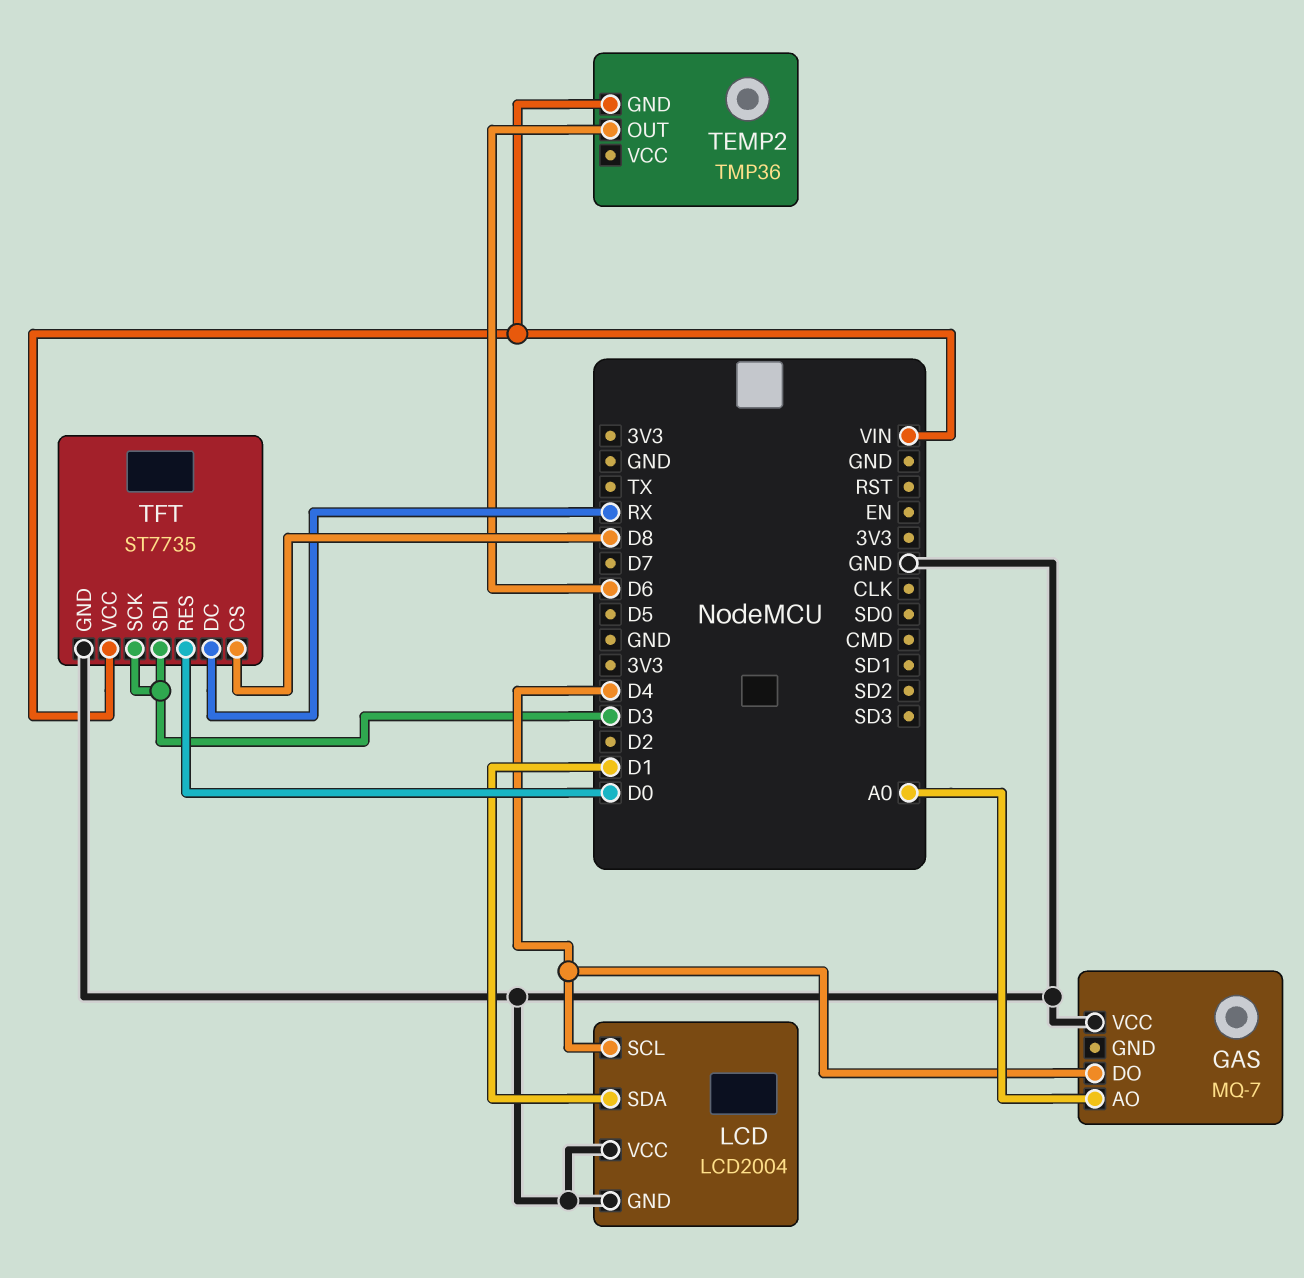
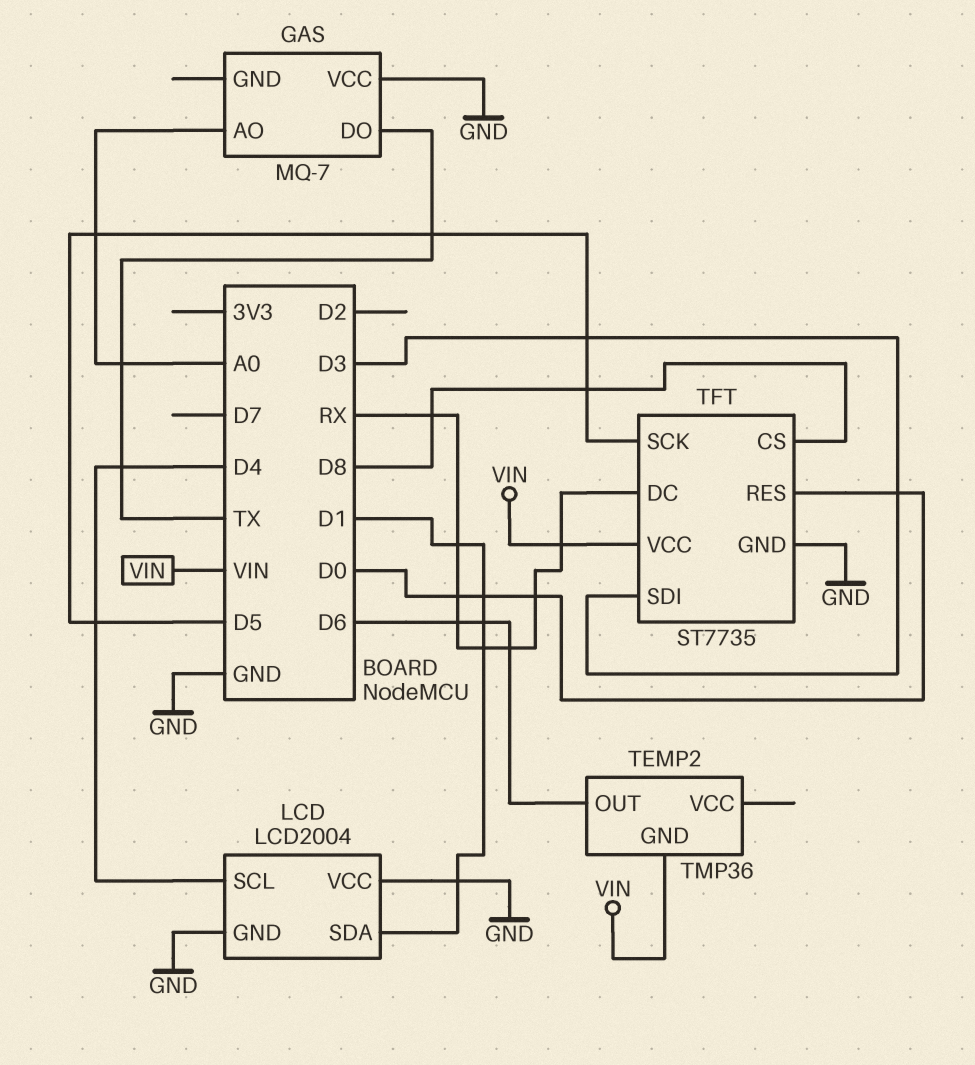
GAS pin DO: D4 -> TX
TFT pin SCK: D3 -> D5

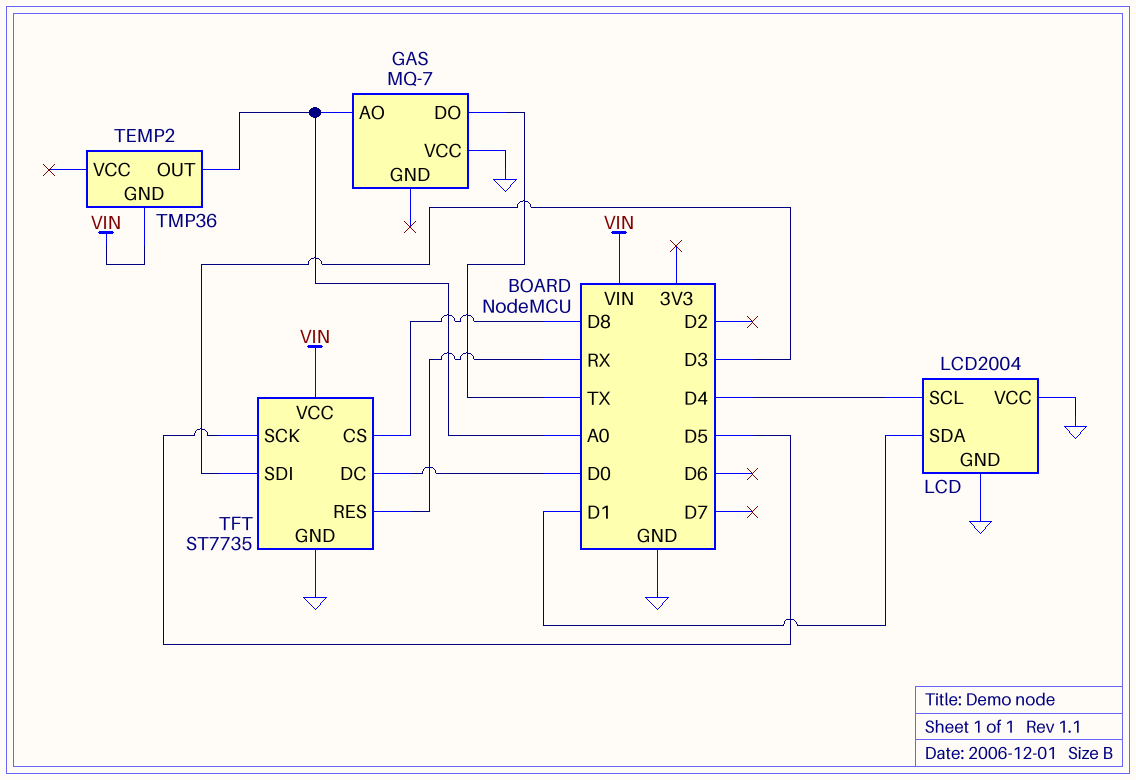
TEMP2 pin OUT: D6 -> A0
TFT pin DC: RX -> D0
TFT pin RES: D0 -> RX

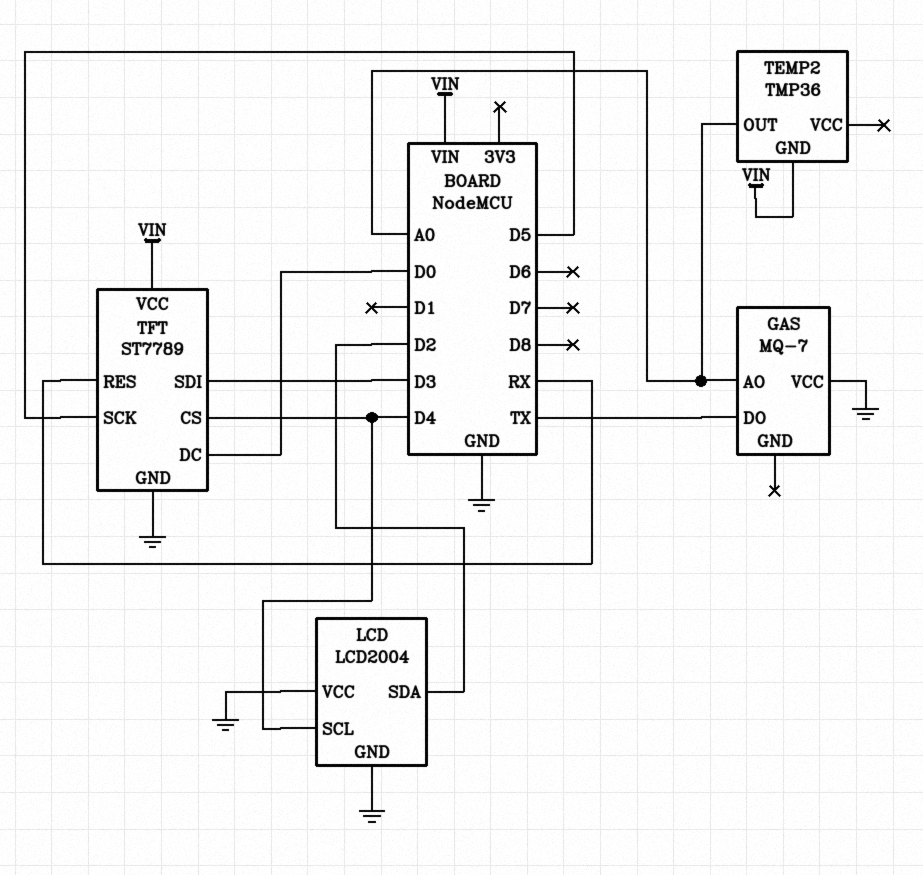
LCD pin SDA: D1 -> D2
TFT: ST7735 -> ST7789
TFT pin CS: D8 -> D4

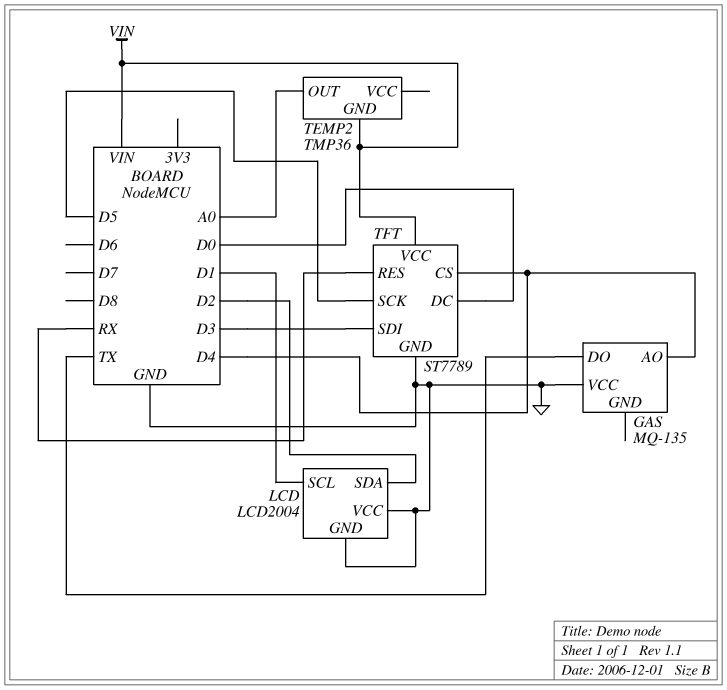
GAS: MQ-7 -> MQ-135
GAS pin AO: A0 -> D4
LCD pin SCL: D4 -> D1

